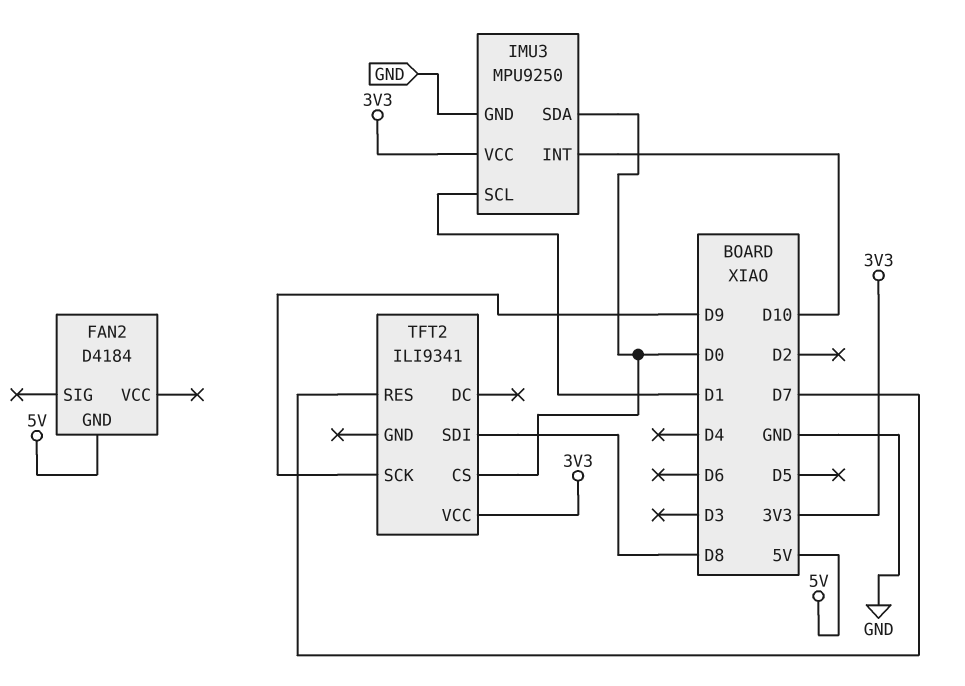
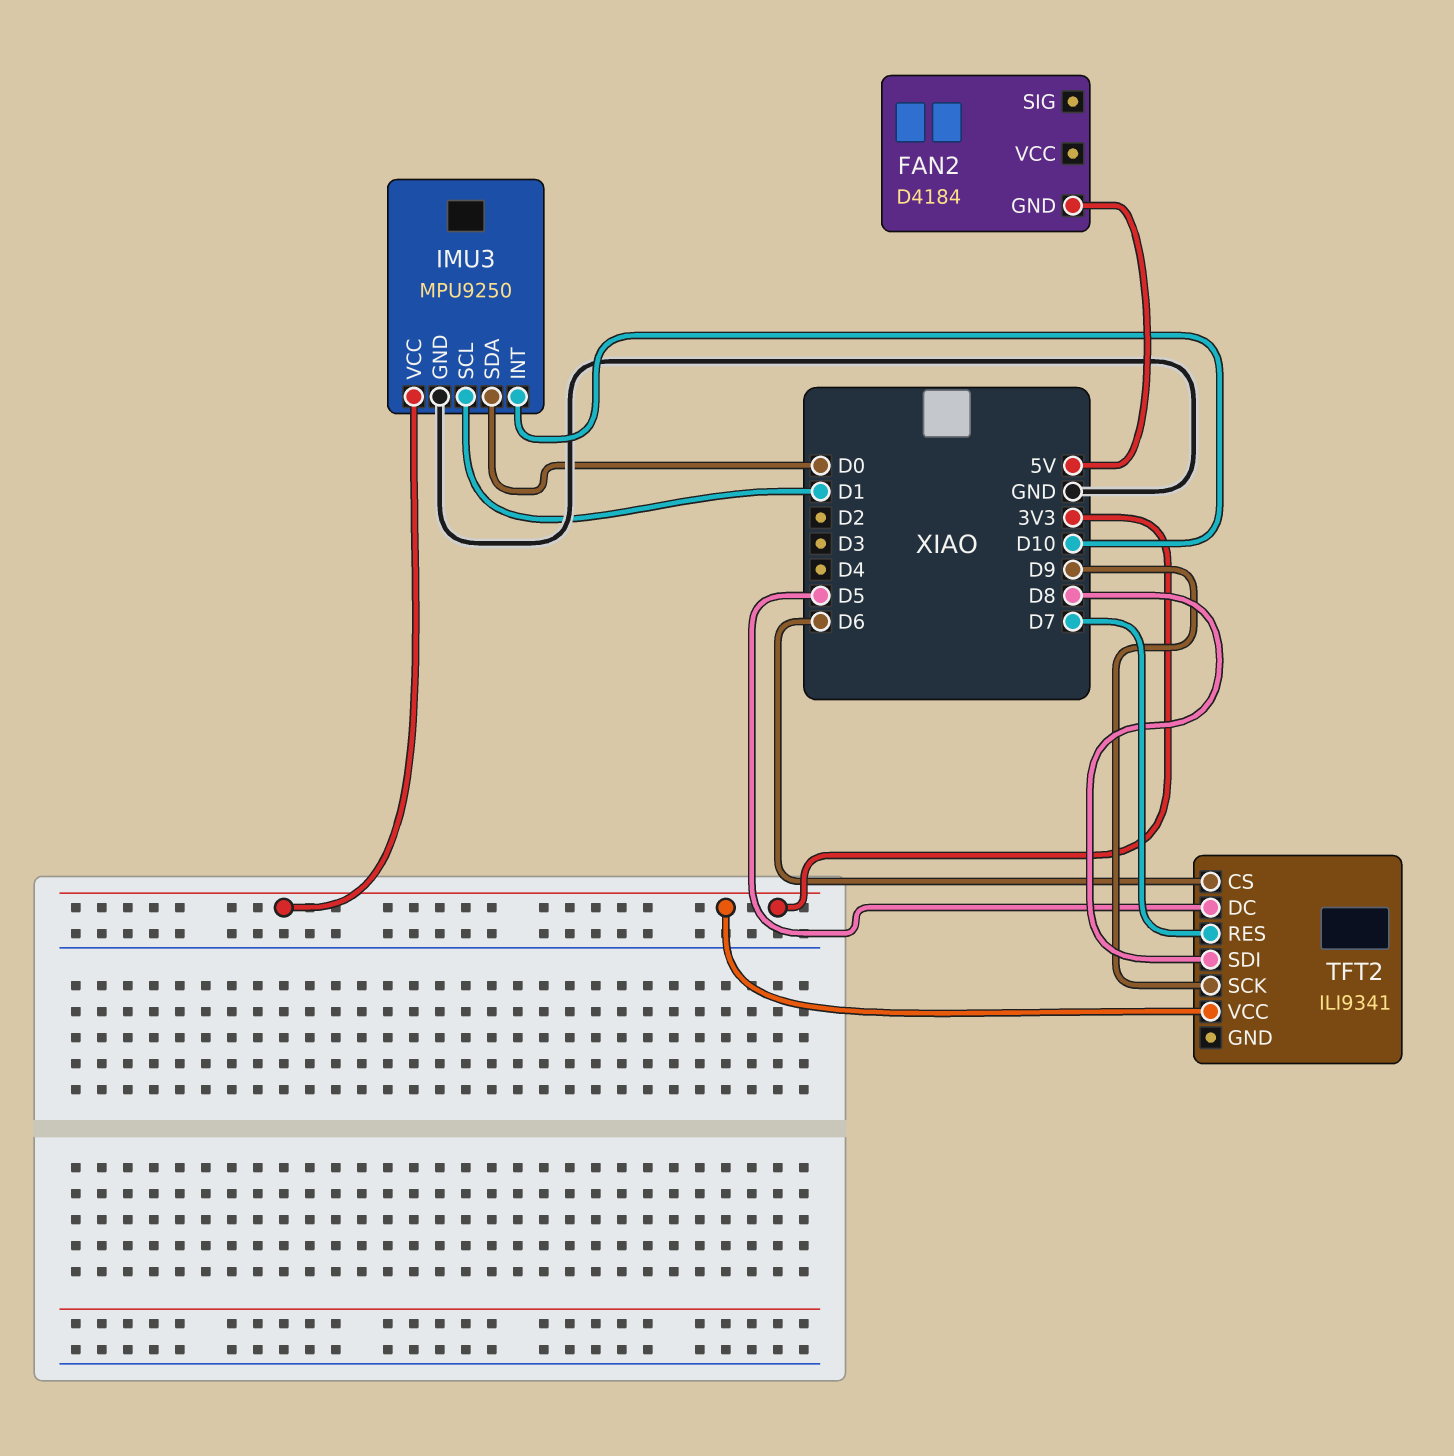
TFT2 pin CS: D0 -> D6
TFT2 pin DC: none -> D5

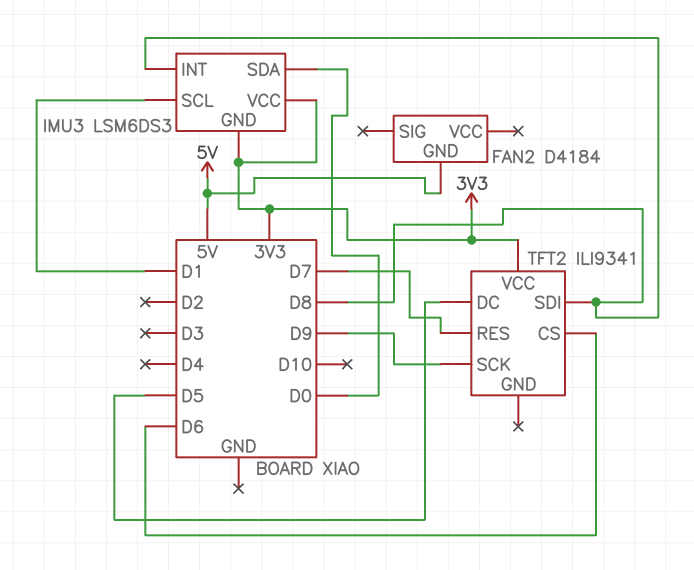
IMU3: MPU9250 -> LSM6DS3
IMU3 pin GND: GND -> 3V3
IMU3 pin INT: D10 -> D8

